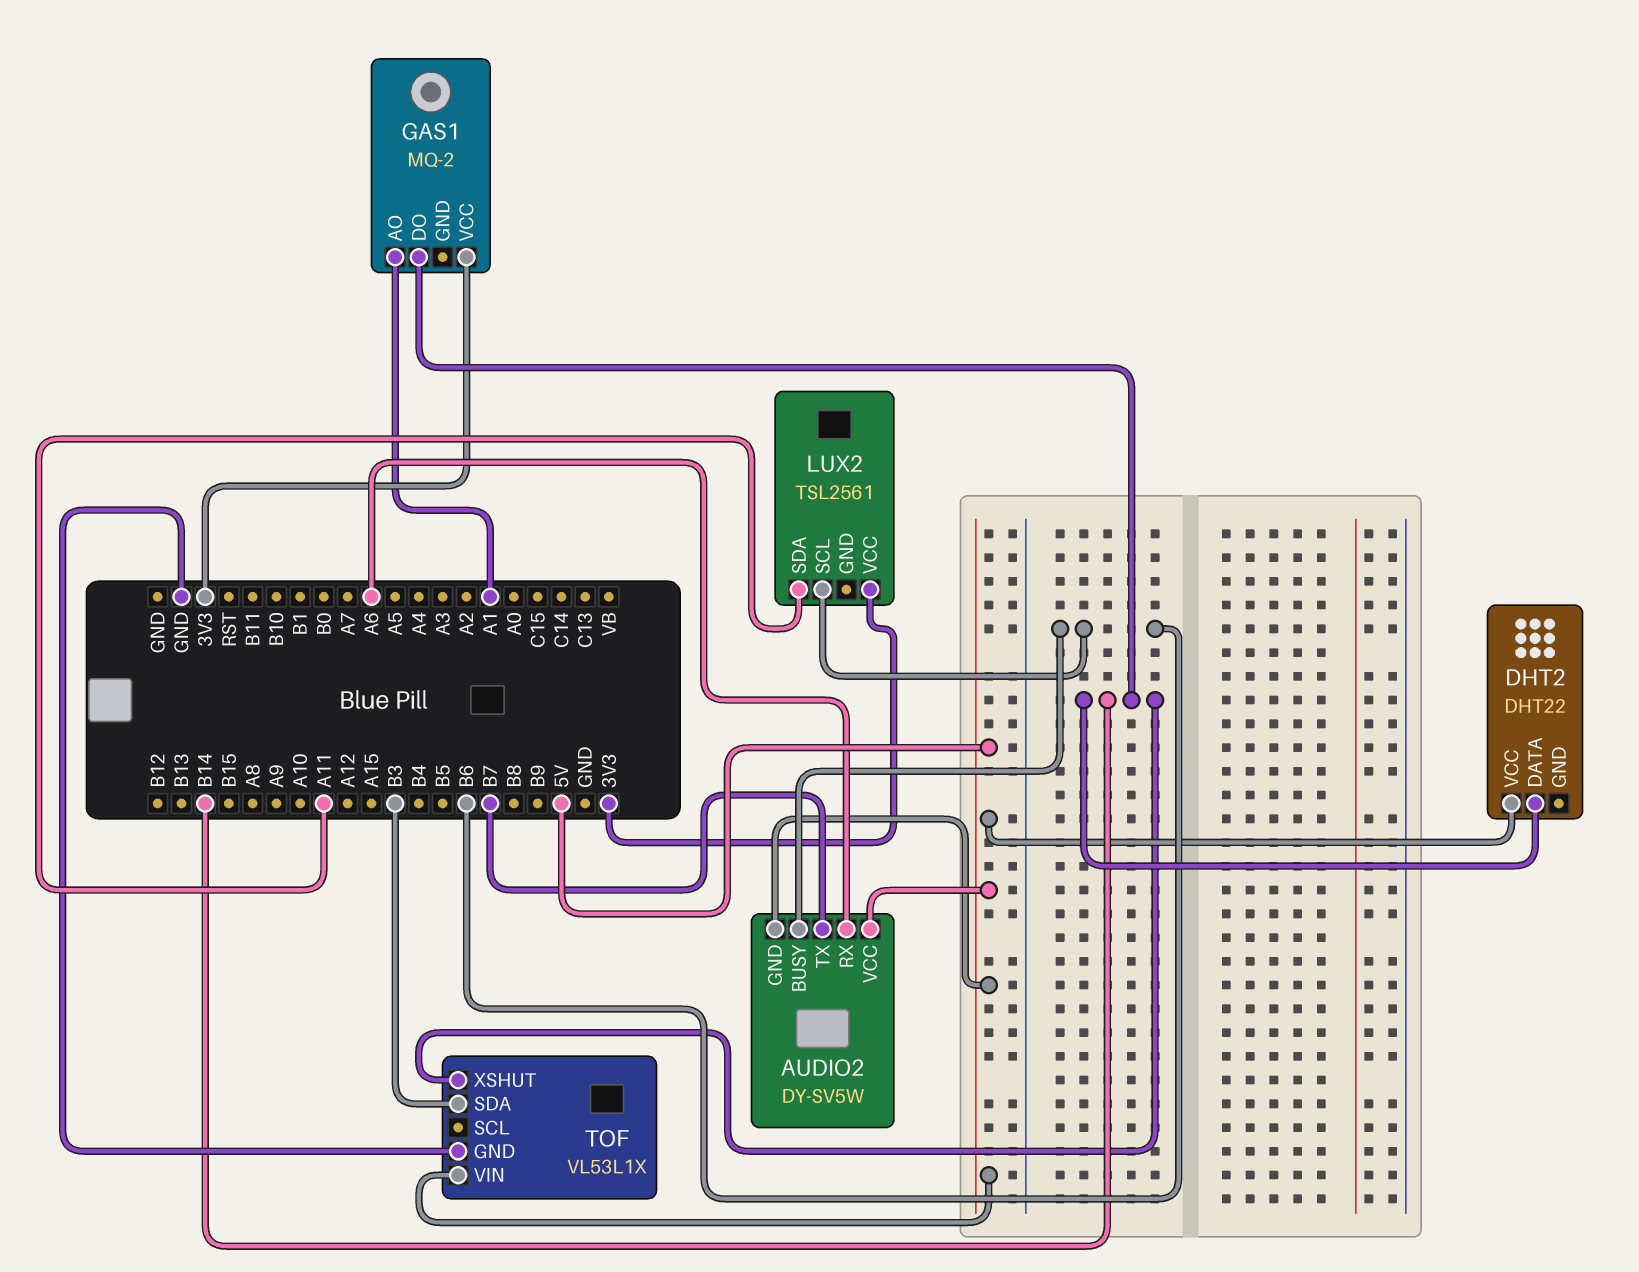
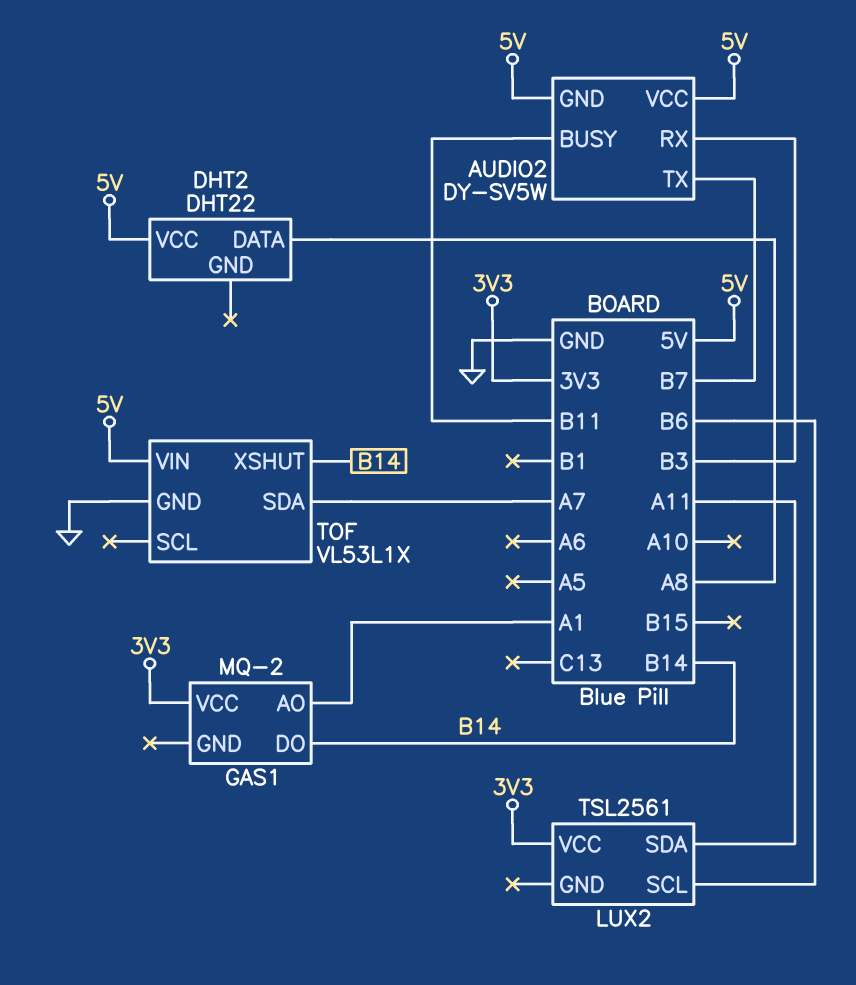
AUDIO2 pin BUSY: B6 -> B11
AUDIO2 pin RX: A6 -> B3
DHT2 pin DATA: B14 -> A8
TOF pin SDA: B3 -> A7

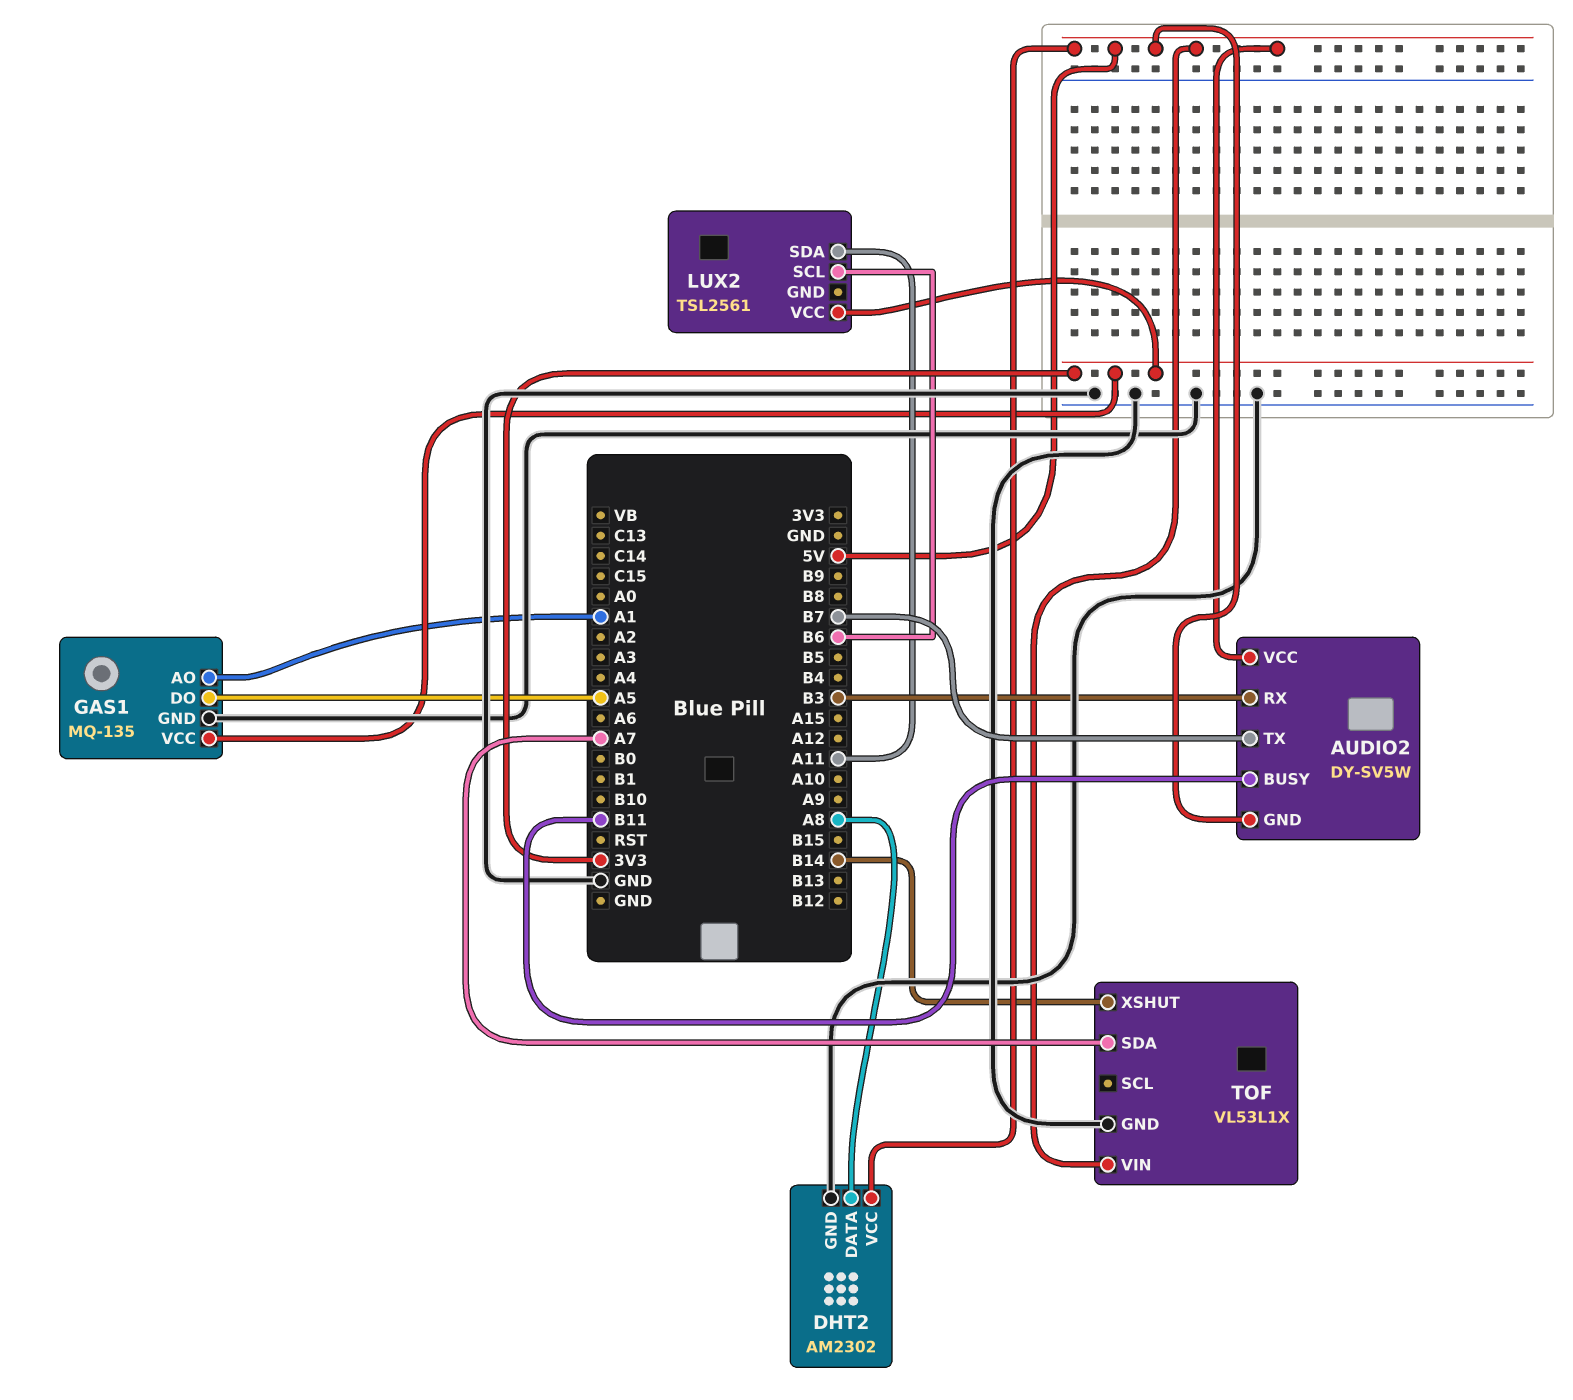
DHT2: DHT22 -> AM2302
DHT2 pin GND: none -> GND
GAS1: MQ-2 -> MQ-135
GAS1 pin DO: B14 -> A5
GAS1 pin GND: none -> GND

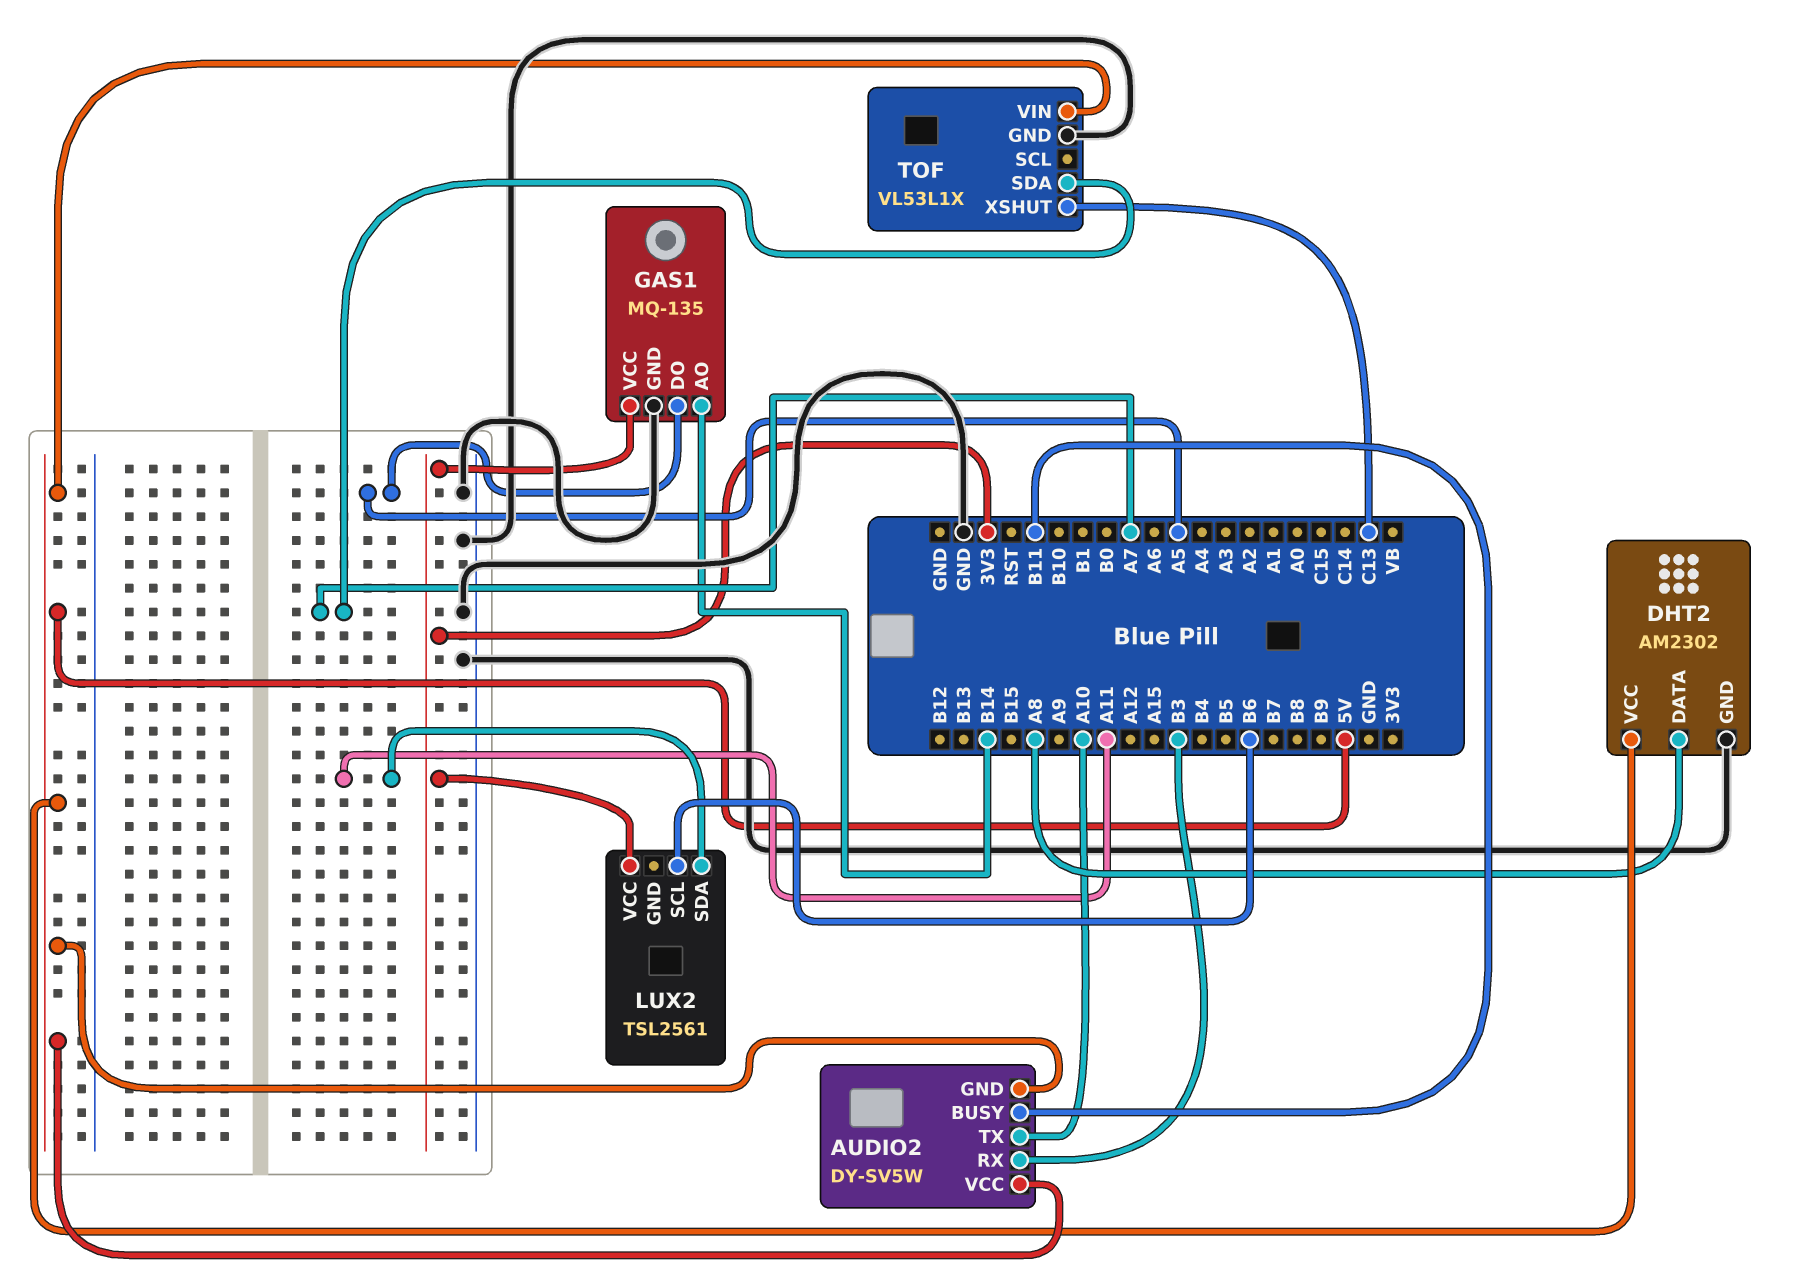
AUDIO2 pin TX: B7 -> A10
GAS1 pin AO: A1 -> B14
TOF pin XSHUT: B14 -> C13

